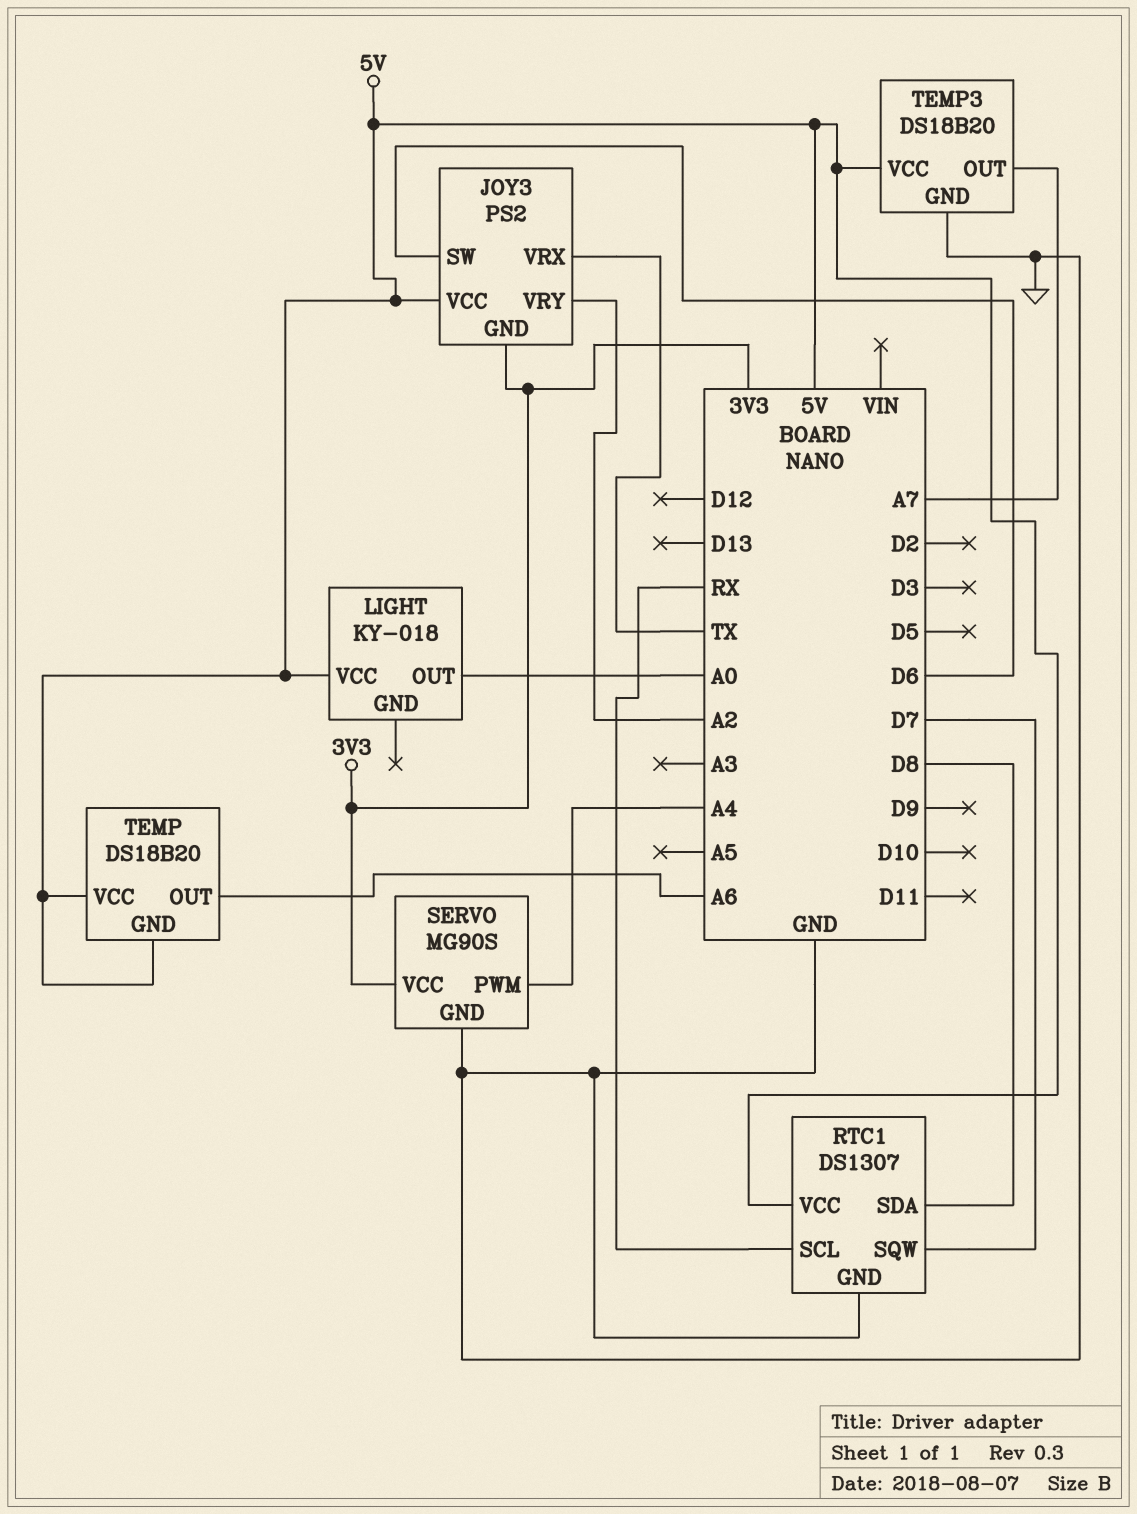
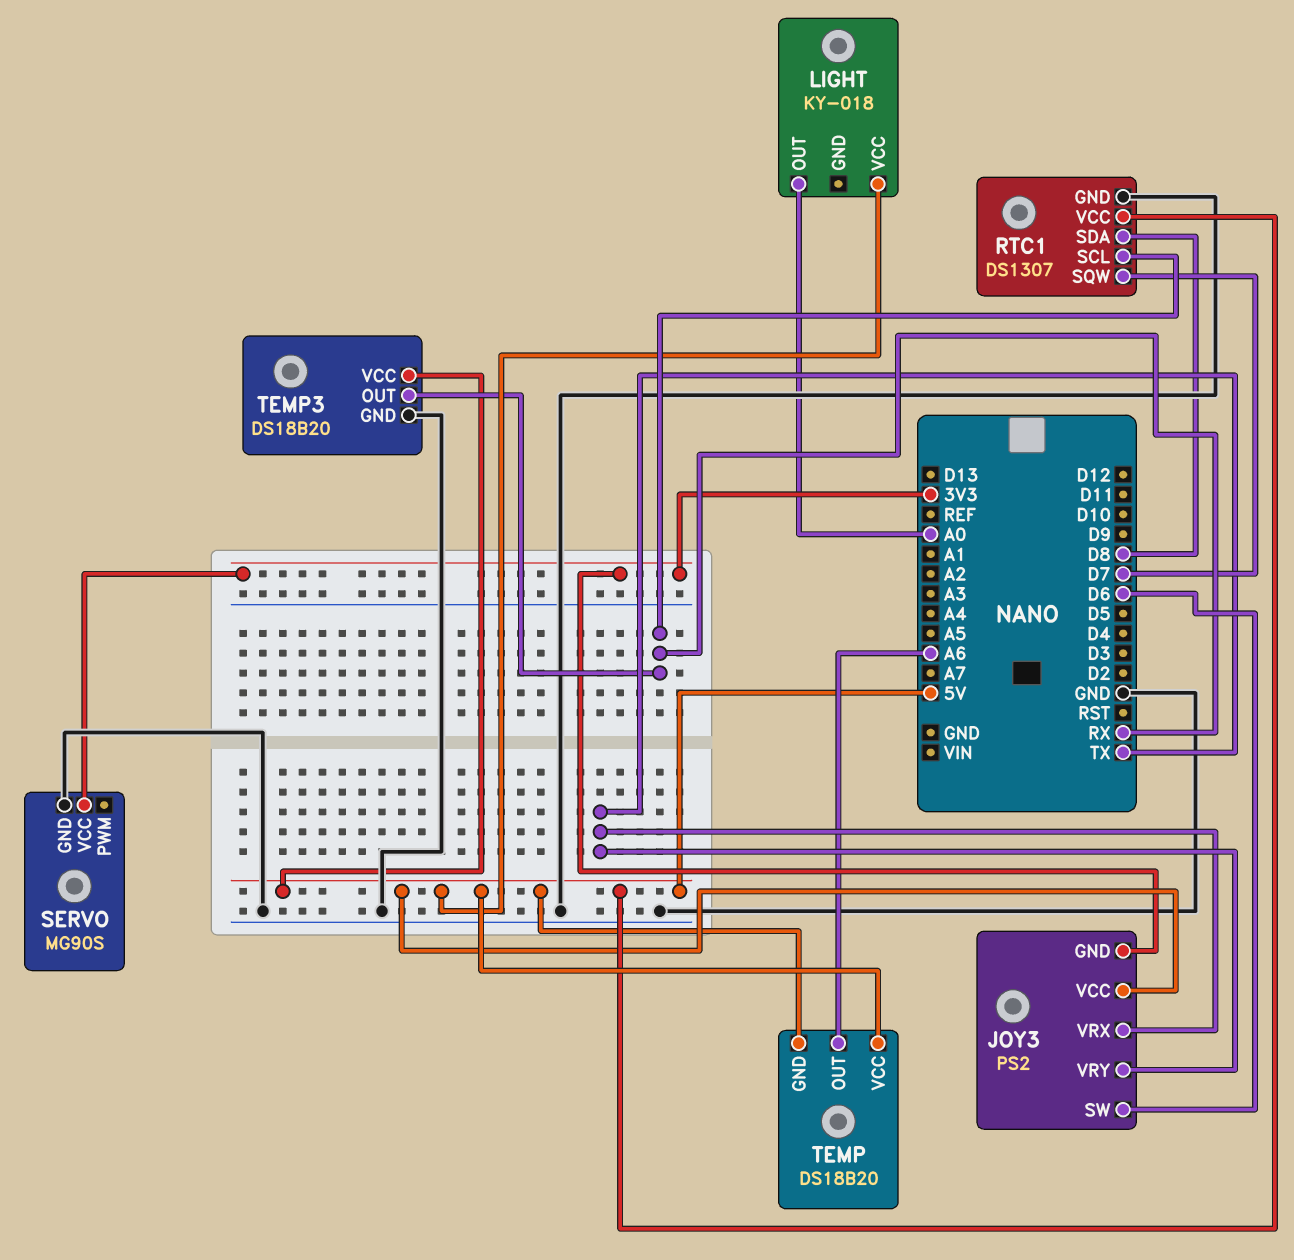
JOY3 pin VRY: A2 -> TX
SERVO pin PWM: A4 -> none
TEMP3 pin OUT: A7 -> RX

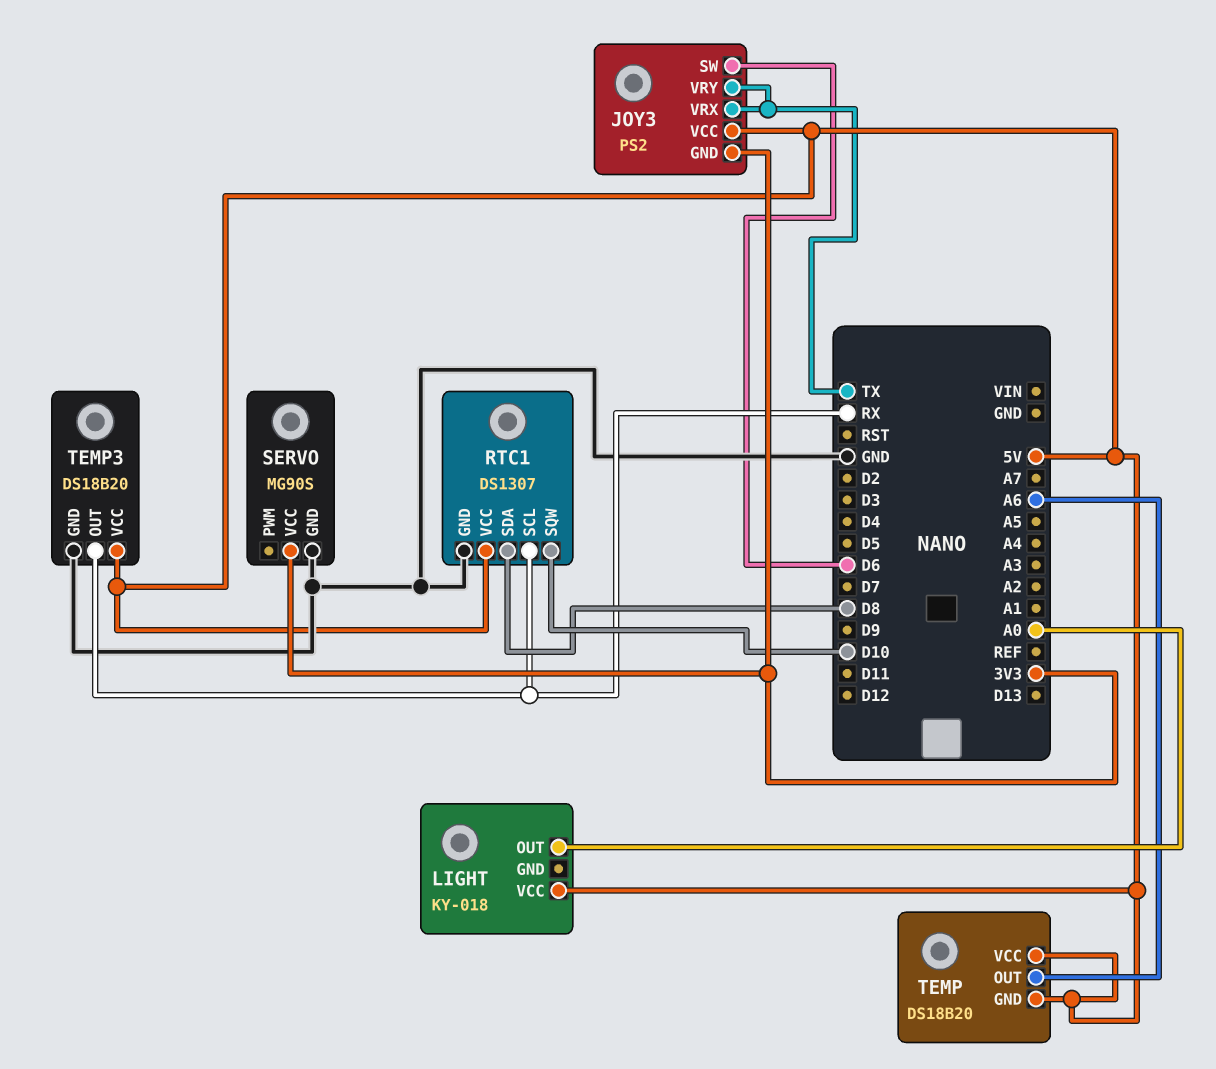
RTC1 pin SQW: D7 -> D10

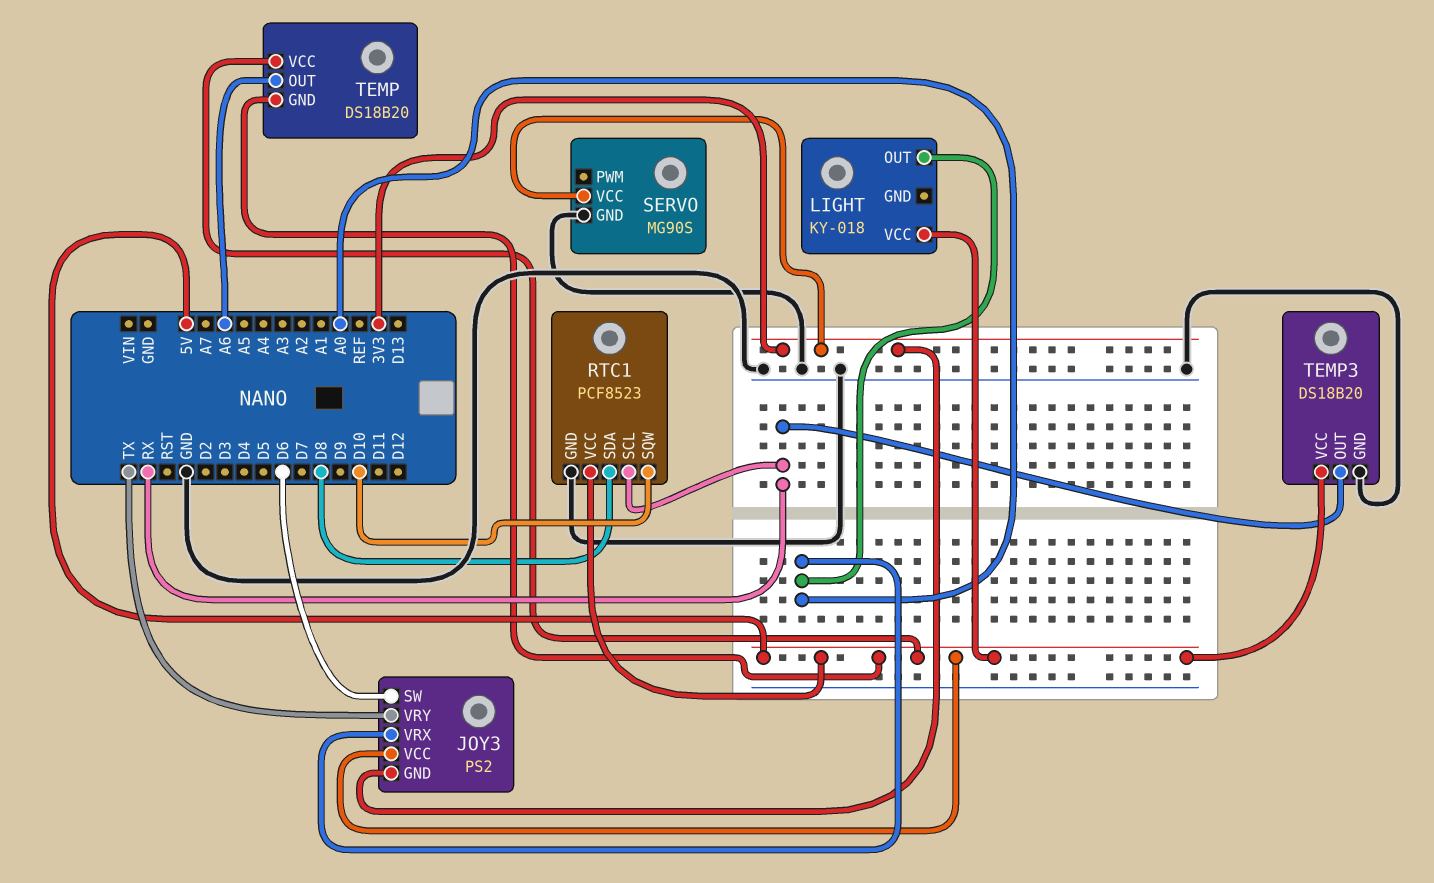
JOY3 pin VRX: TX -> A0
RTC1: DS1307 -> PCF8523

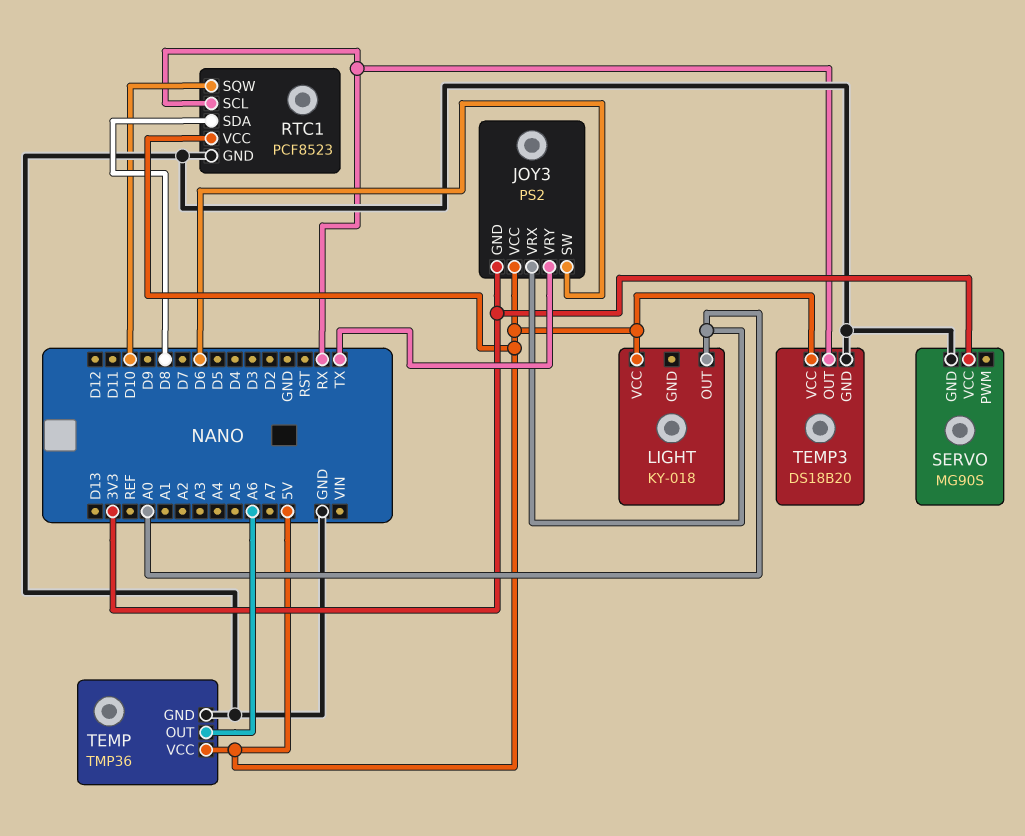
TEMP: DS18B20 -> TMP36
TEMP pin GND: 5V -> GND

